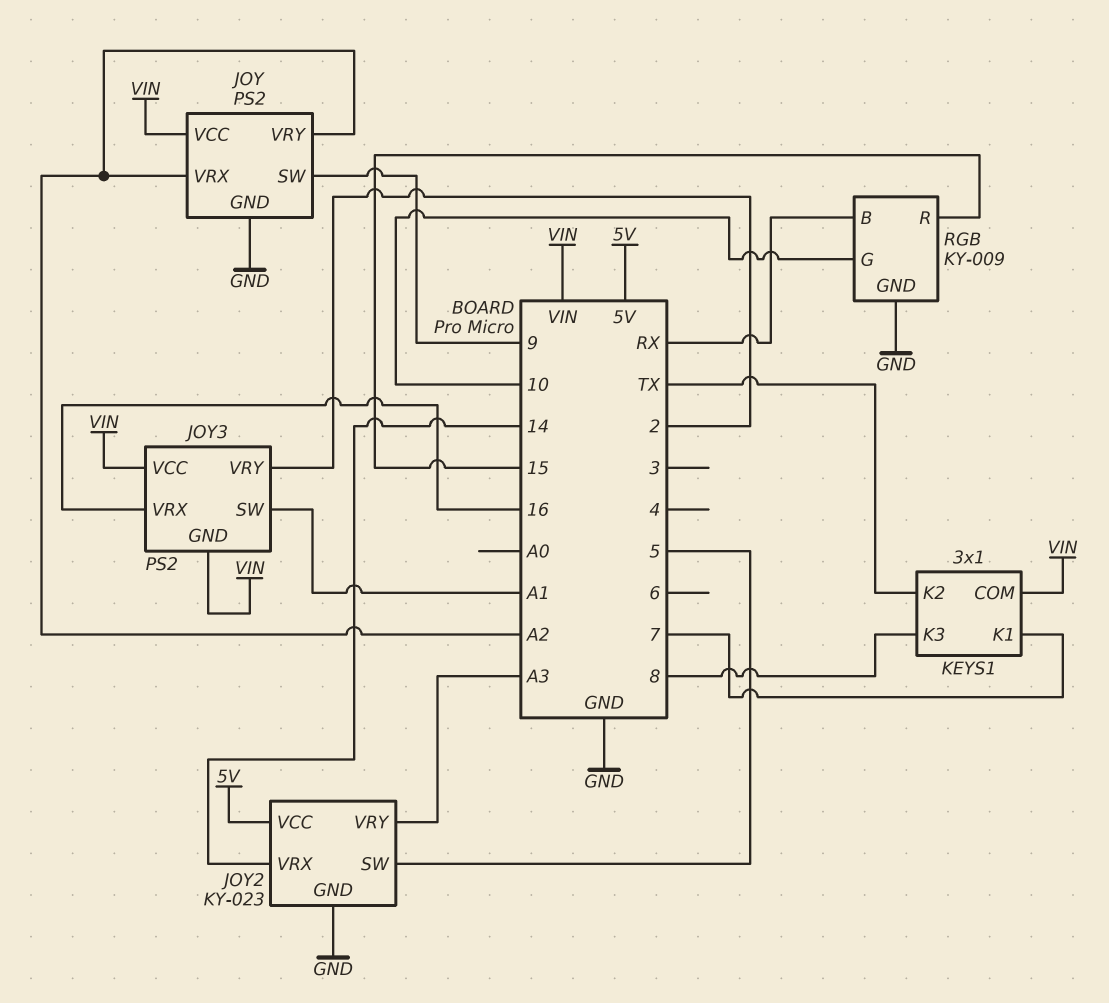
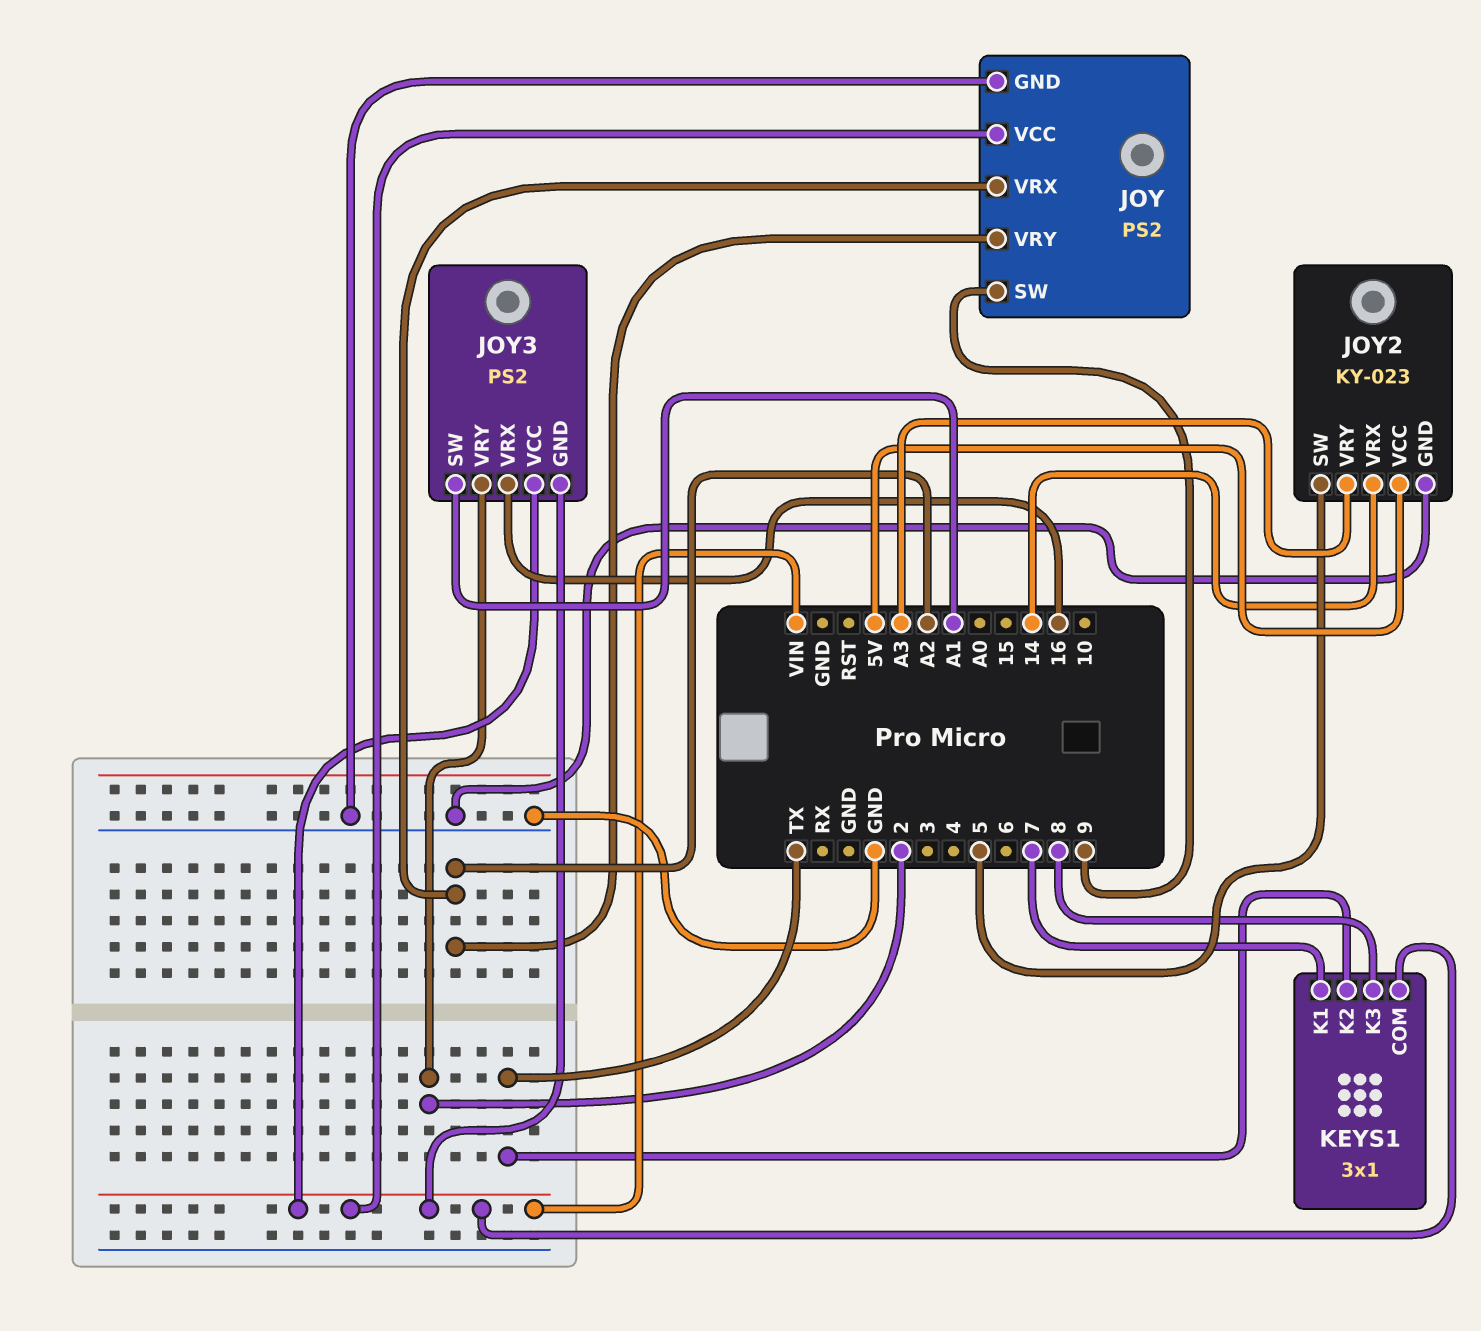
RGB: KY-009 -> none
RGB pin B: RX -> none
RGB pin G: 10 -> none
RGB pin GND: GND -> none
RGB pin R: 15 -> none

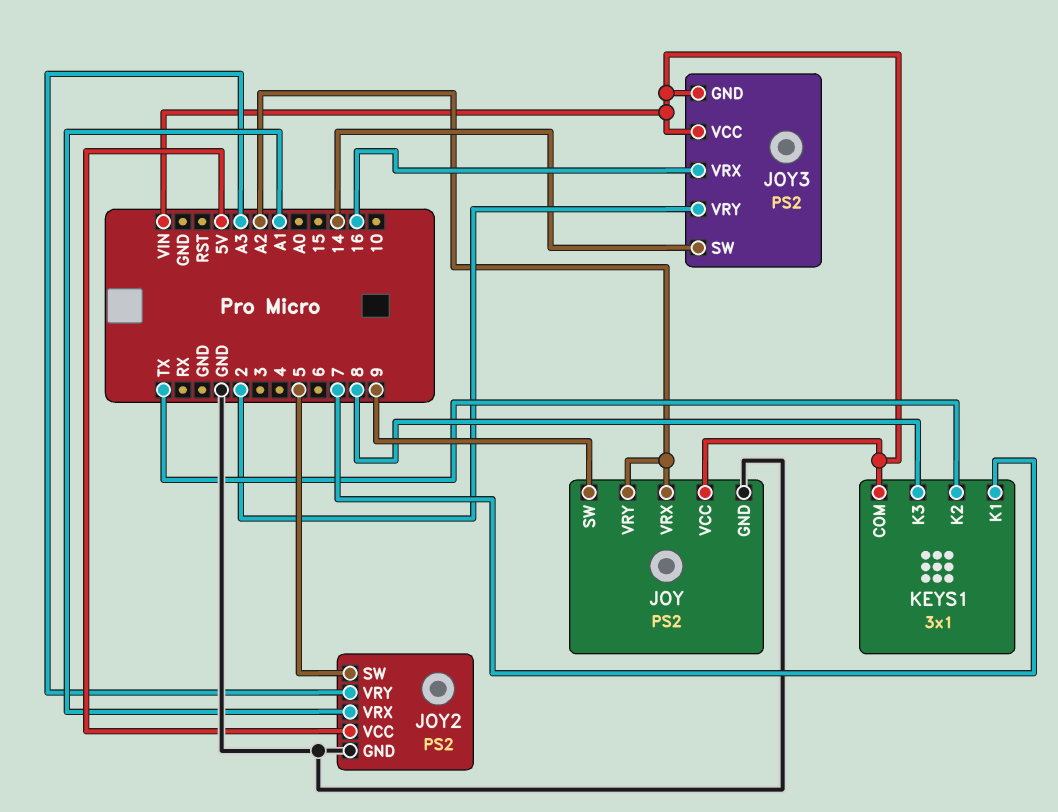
JOY2: KY-023 -> PS2
JOY2 pin VRX: 14 -> A1
JOY3 pin SW: A1 -> 14

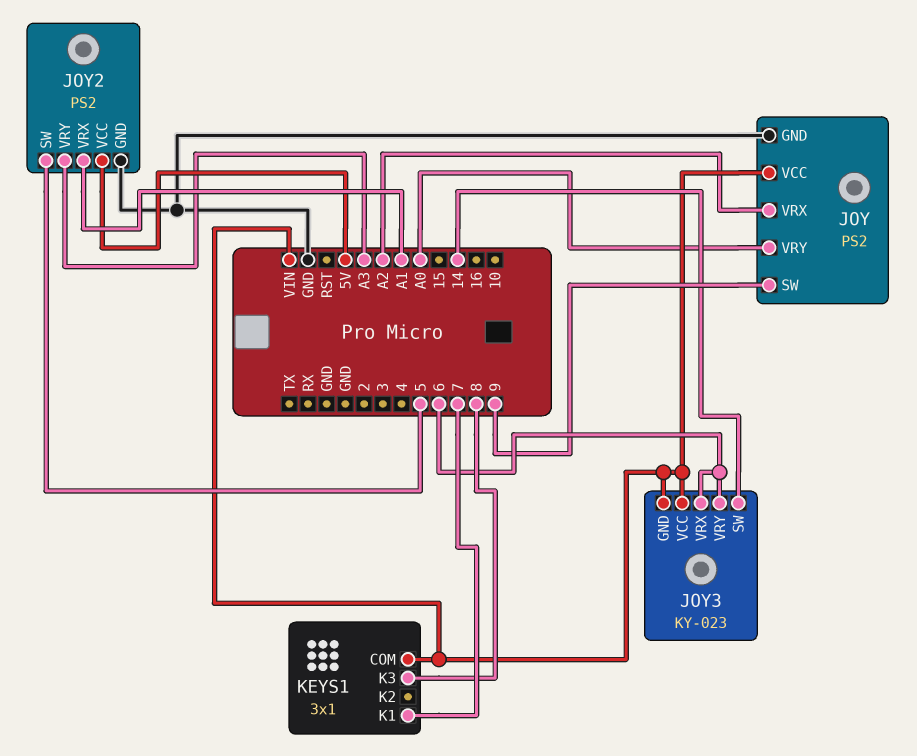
JOY pin VRY: A2 -> A0
JOY3: PS2 -> KY-023
JOY3 pin VRX: 16 -> 6
JOY3 pin VRY: 2 -> 6
KEYS1 pin K2: TX -> none

